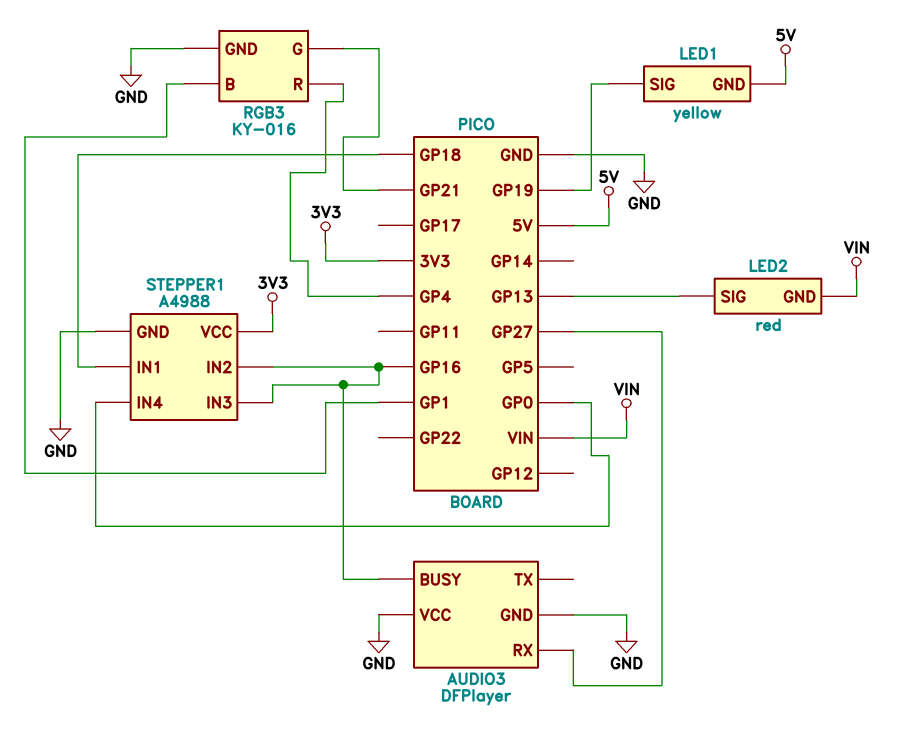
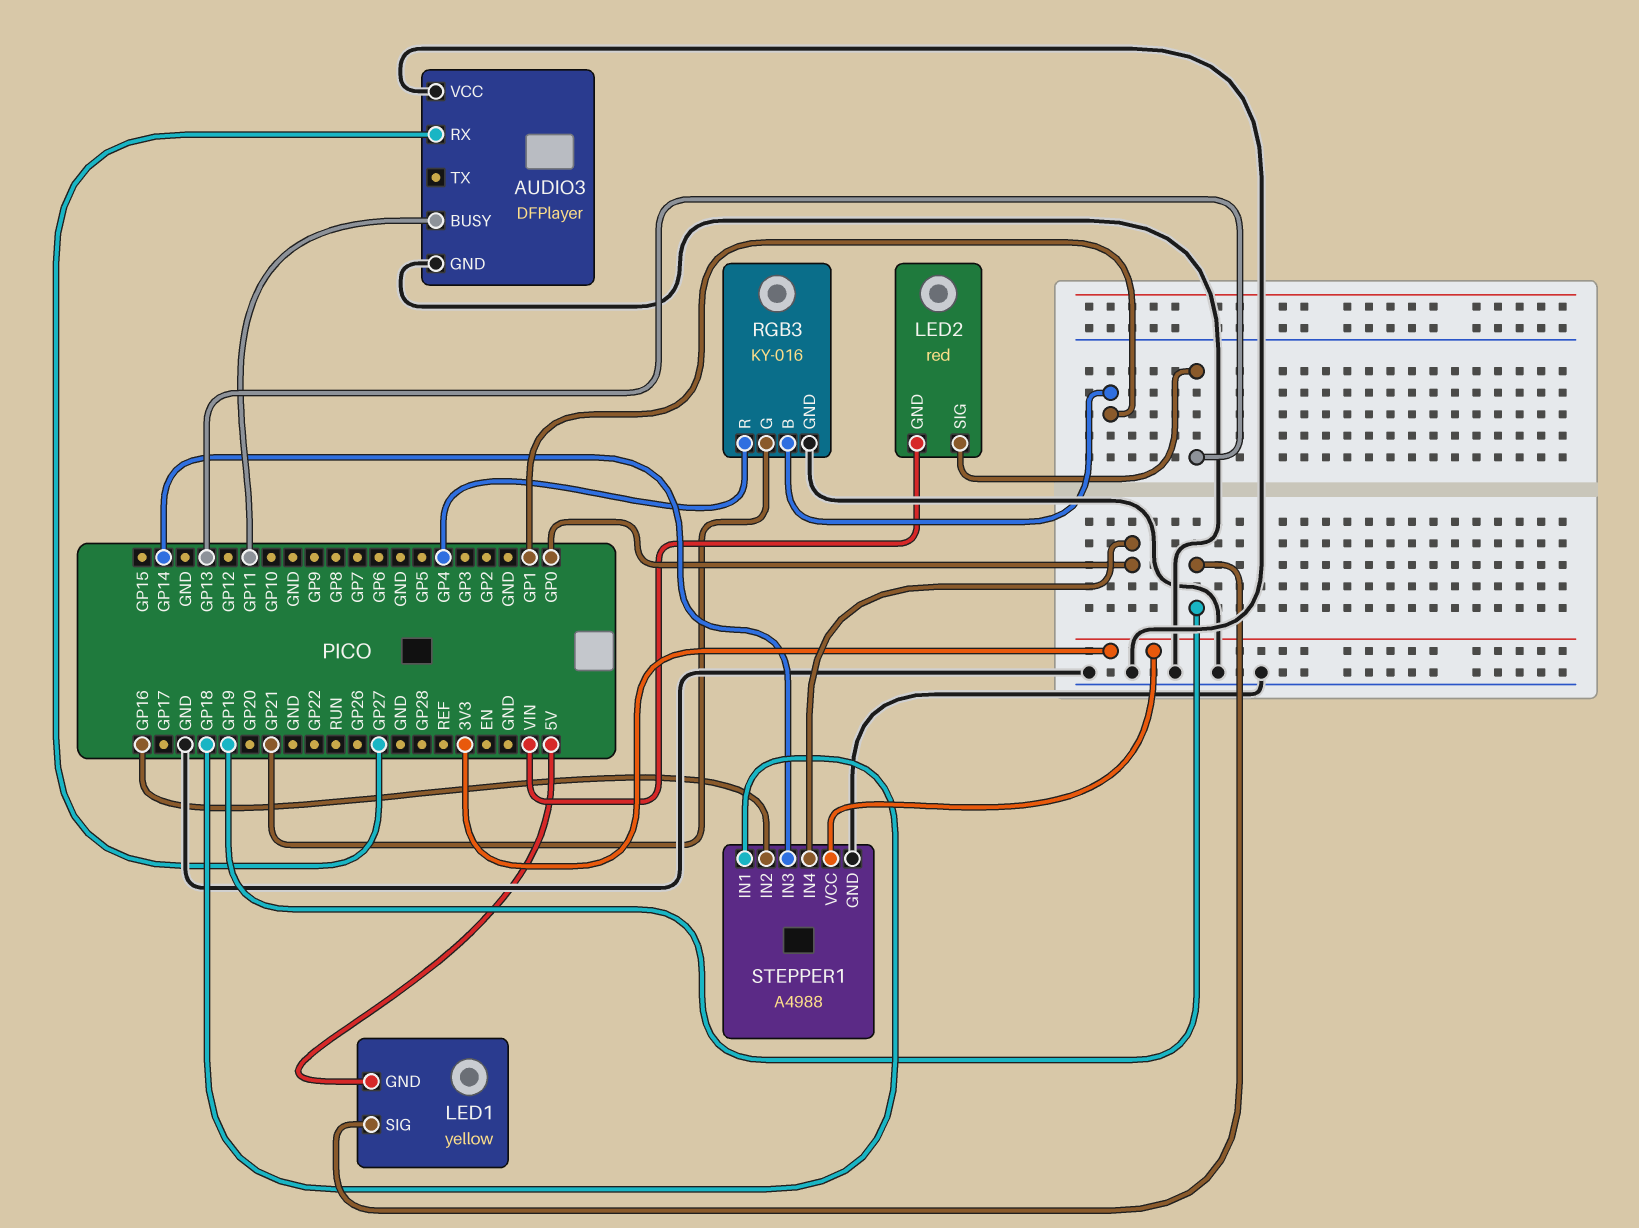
AUDIO3 pin BUSY: GP16 -> GP11
STEPPER1 pin IN3: GP16 -> GP14

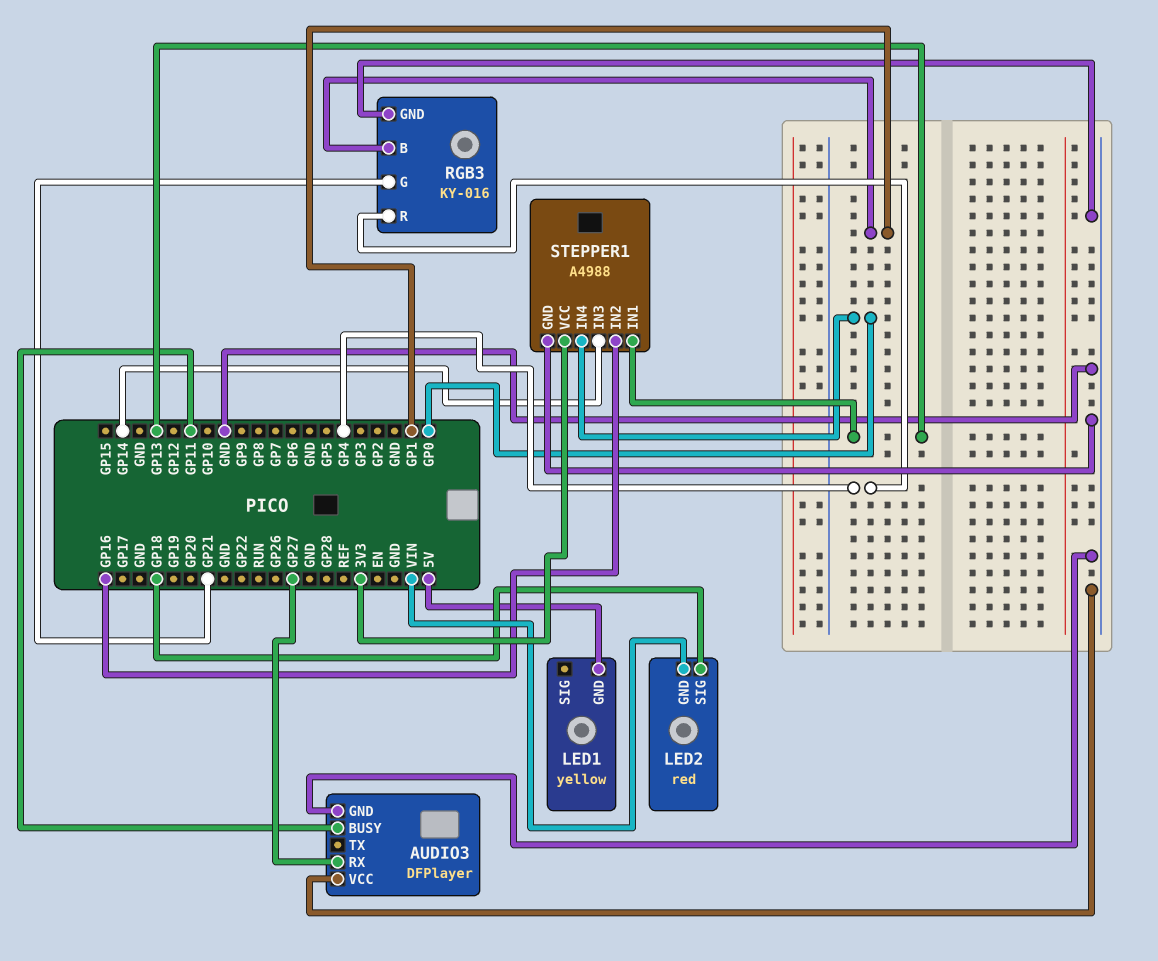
LED1 pin SIG: GP19 -> none
LED2 pin SIG: GP13 -> GP18
STEPPER1 pin IN1: GP18 -> GP13

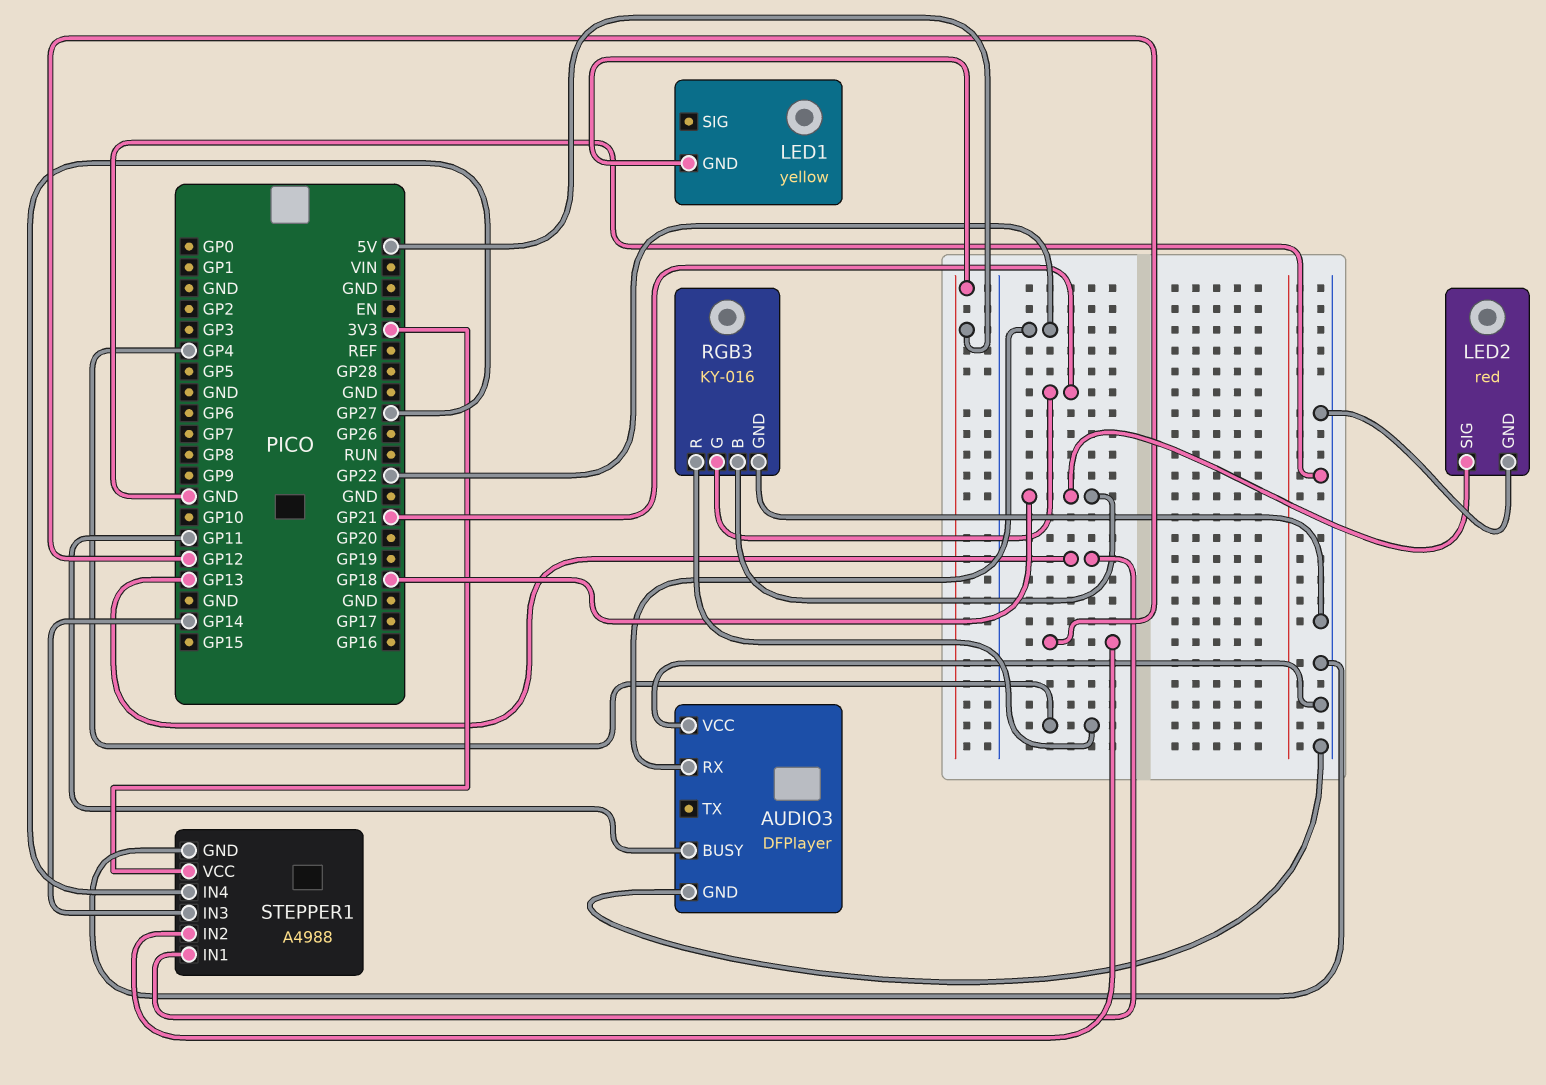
AUDIO3 pin RX: GP27 -> GP22
LED2 pin GND: VIN -> GND
RGB3 pin B: GP1 -> GP18
STEPPER1 pin IN2: GP16 -> GP12
STEPPER1 pin IN4: GP0 -> GP27

